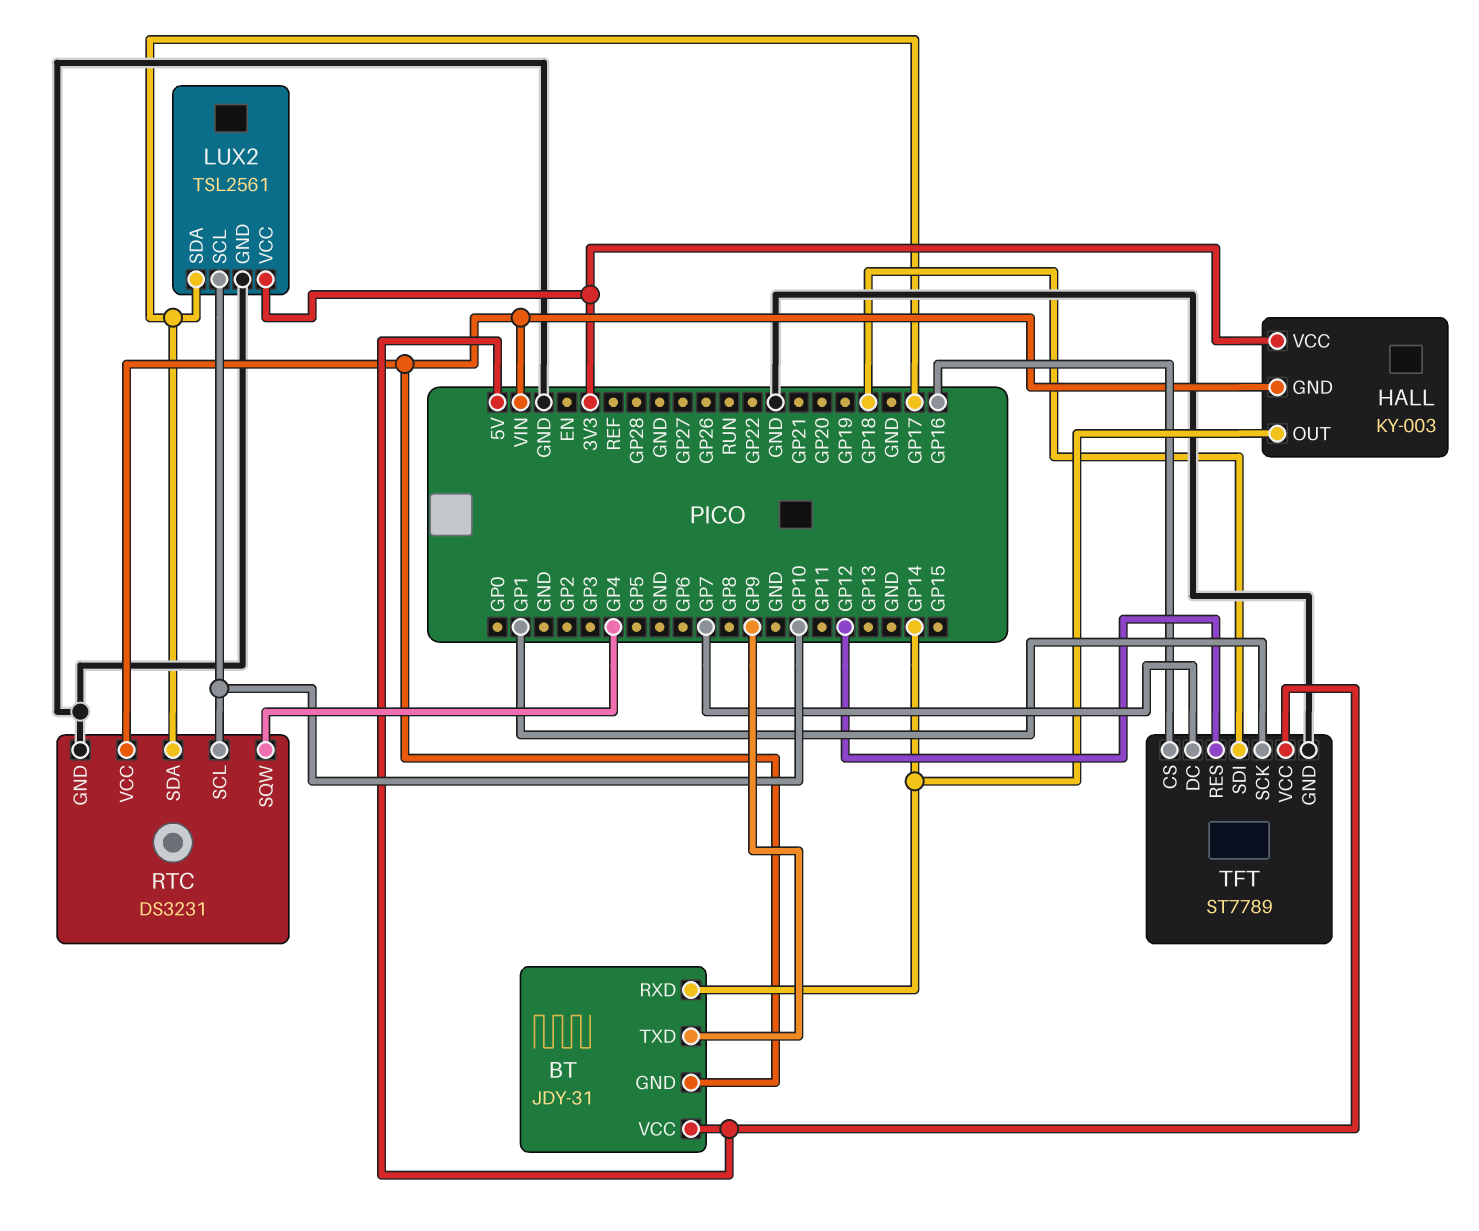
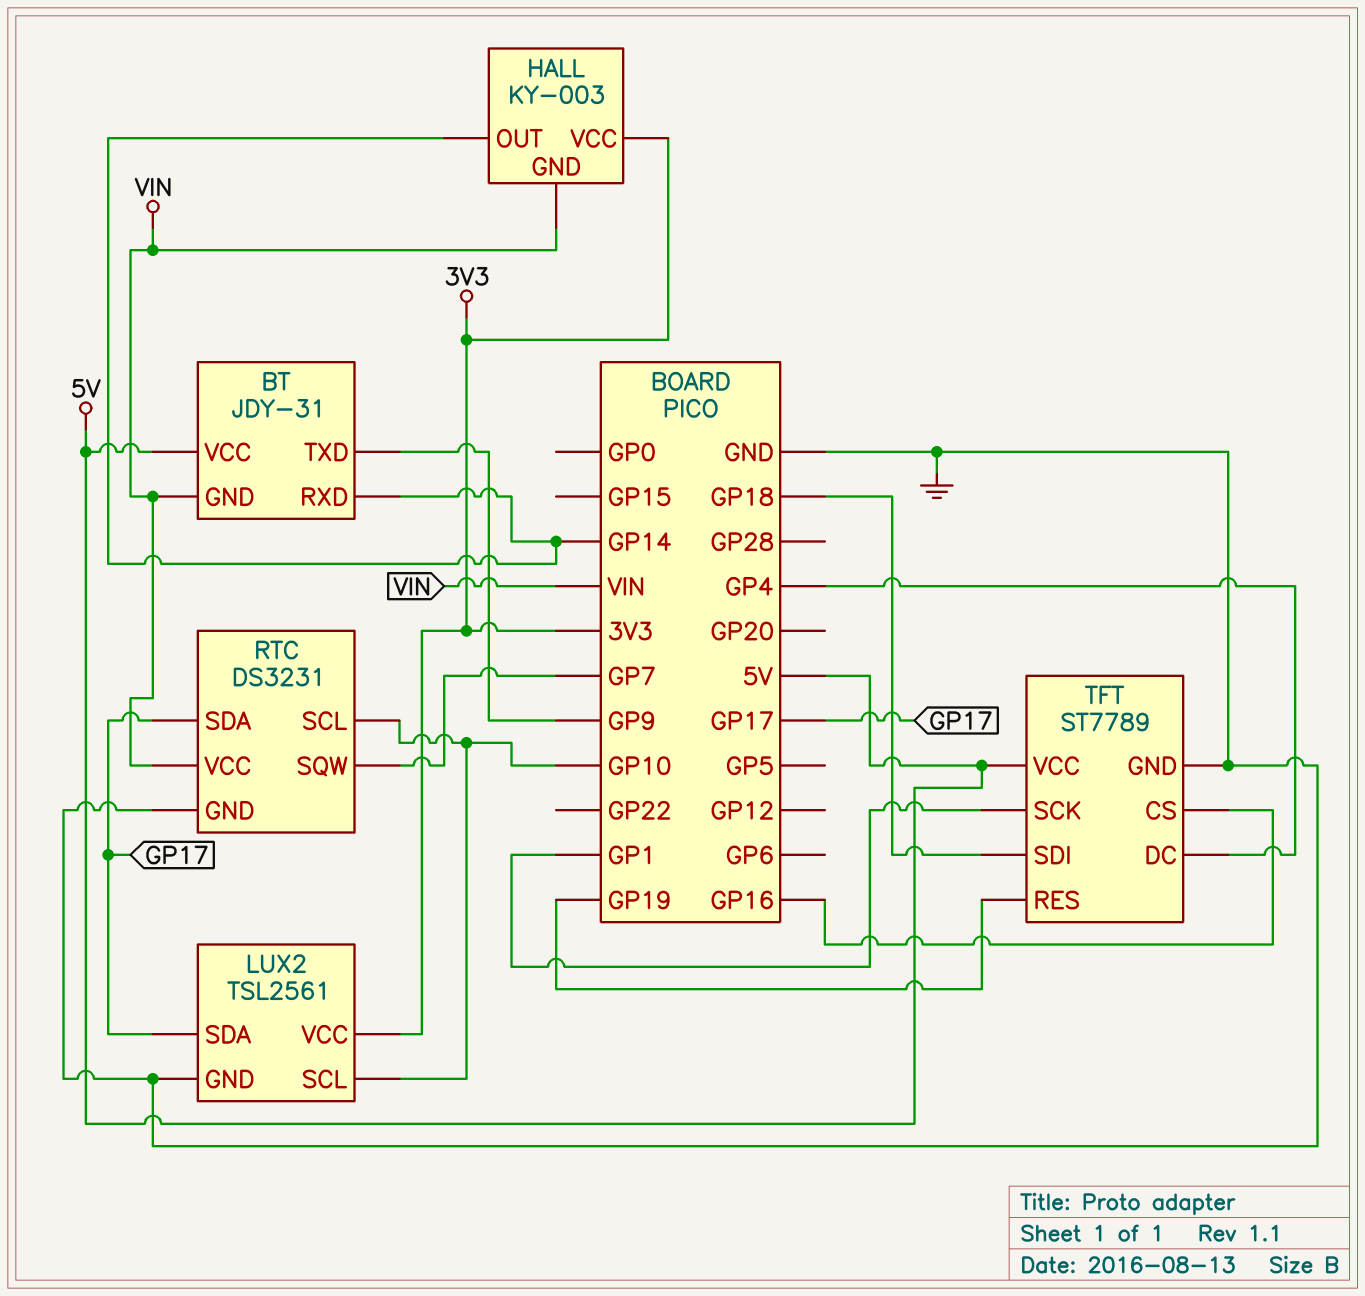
RTC pin SQW: GP4 -> GP7
TFT pin DC: GP7 -> GP4
TFT pin RES: GP12 -> GP19

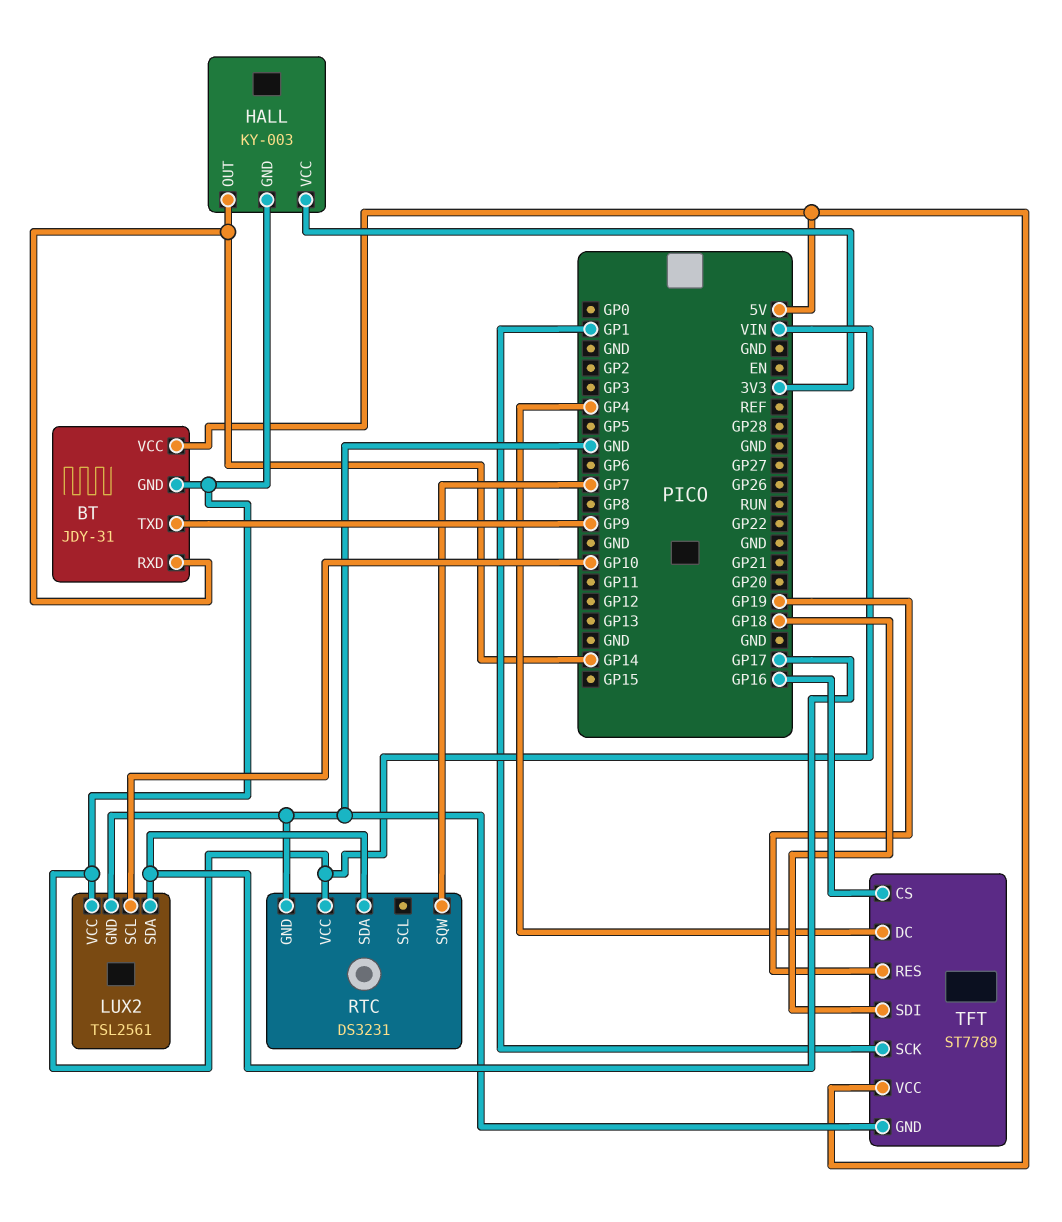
LUX2 pin VCC: 3V3 -> VIN
RTC pin SCL: GP10 -> none

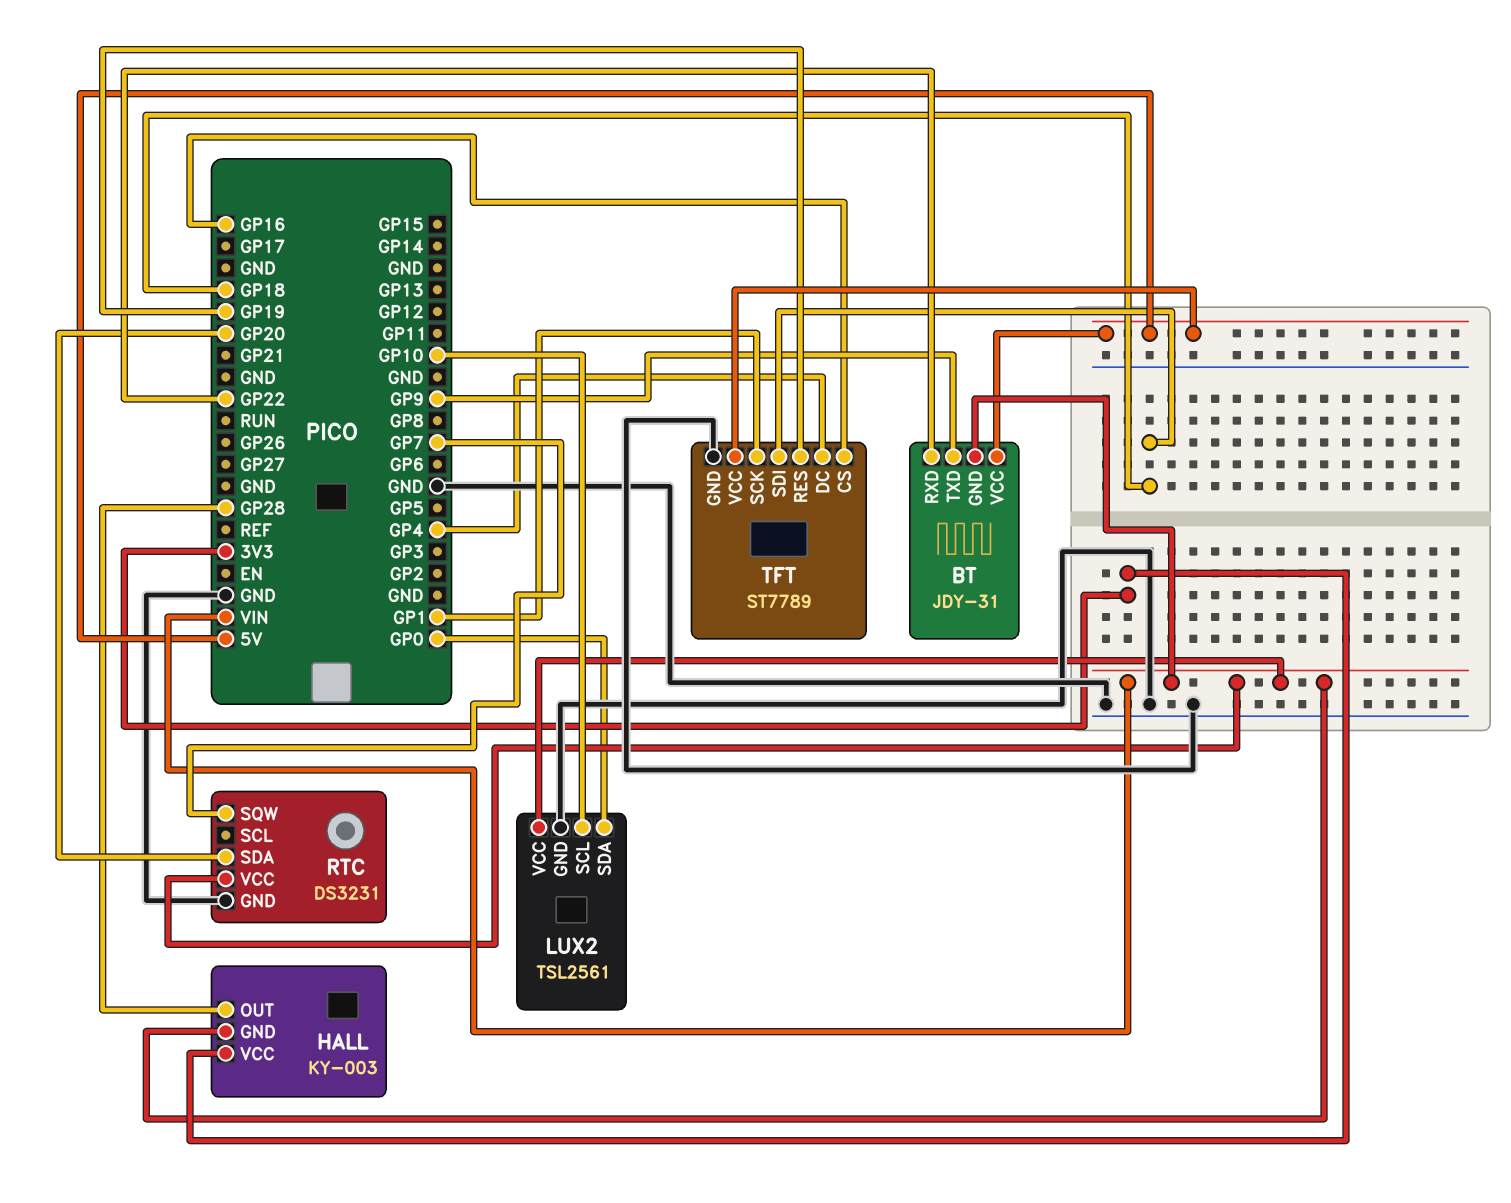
BT pin RXD: GP14 -> GP22
HALL pin OUT: GP14 -> GP28
LUX2 pin SDA: GP17 -> GP0
RTC pin SDA: GP17 -> GP20

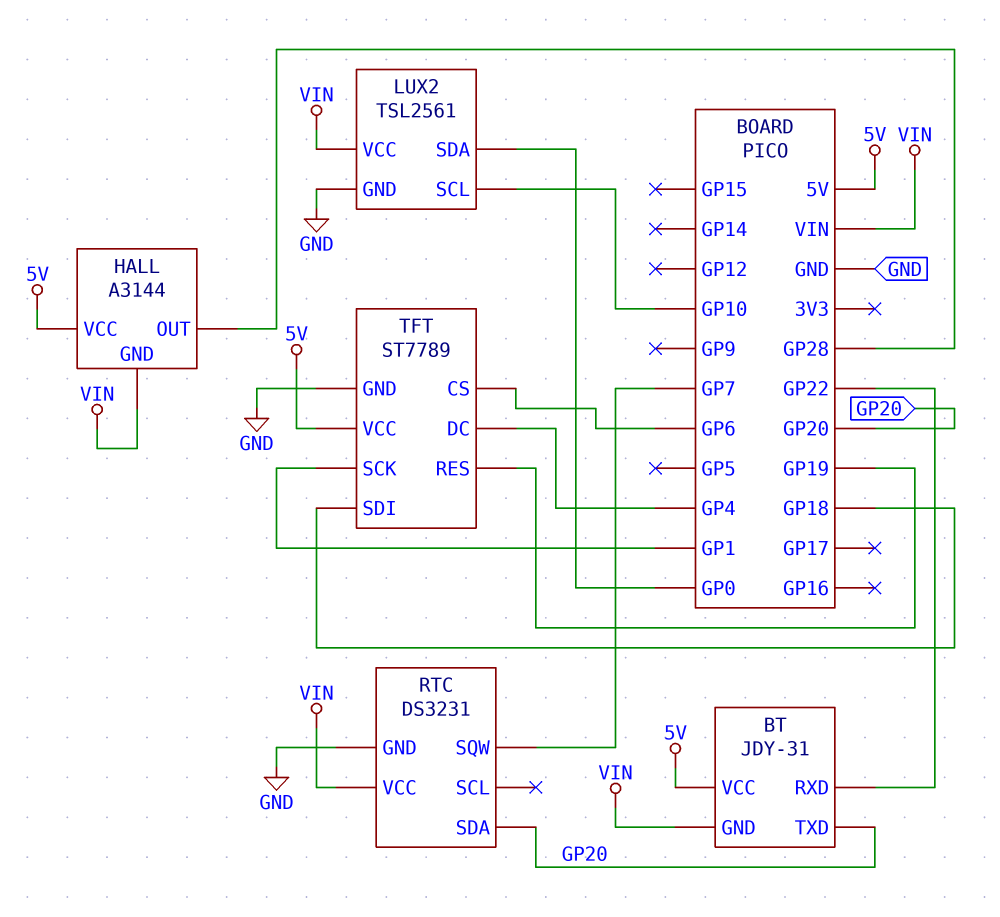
BT pin TXD: GP9 -> GP20
HALL: KY-003 -> A3144
HALL pin VCC: 3V3 -> 5V
TFT pin CS: GP16 -> GP6

